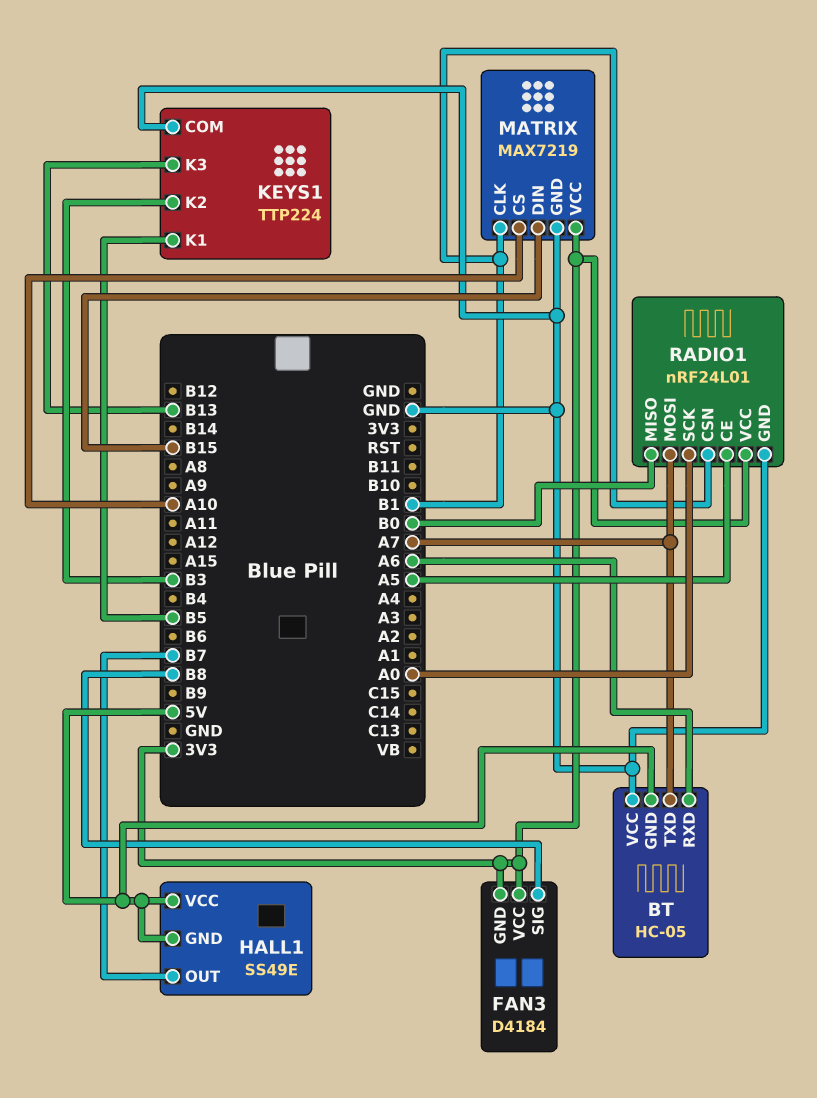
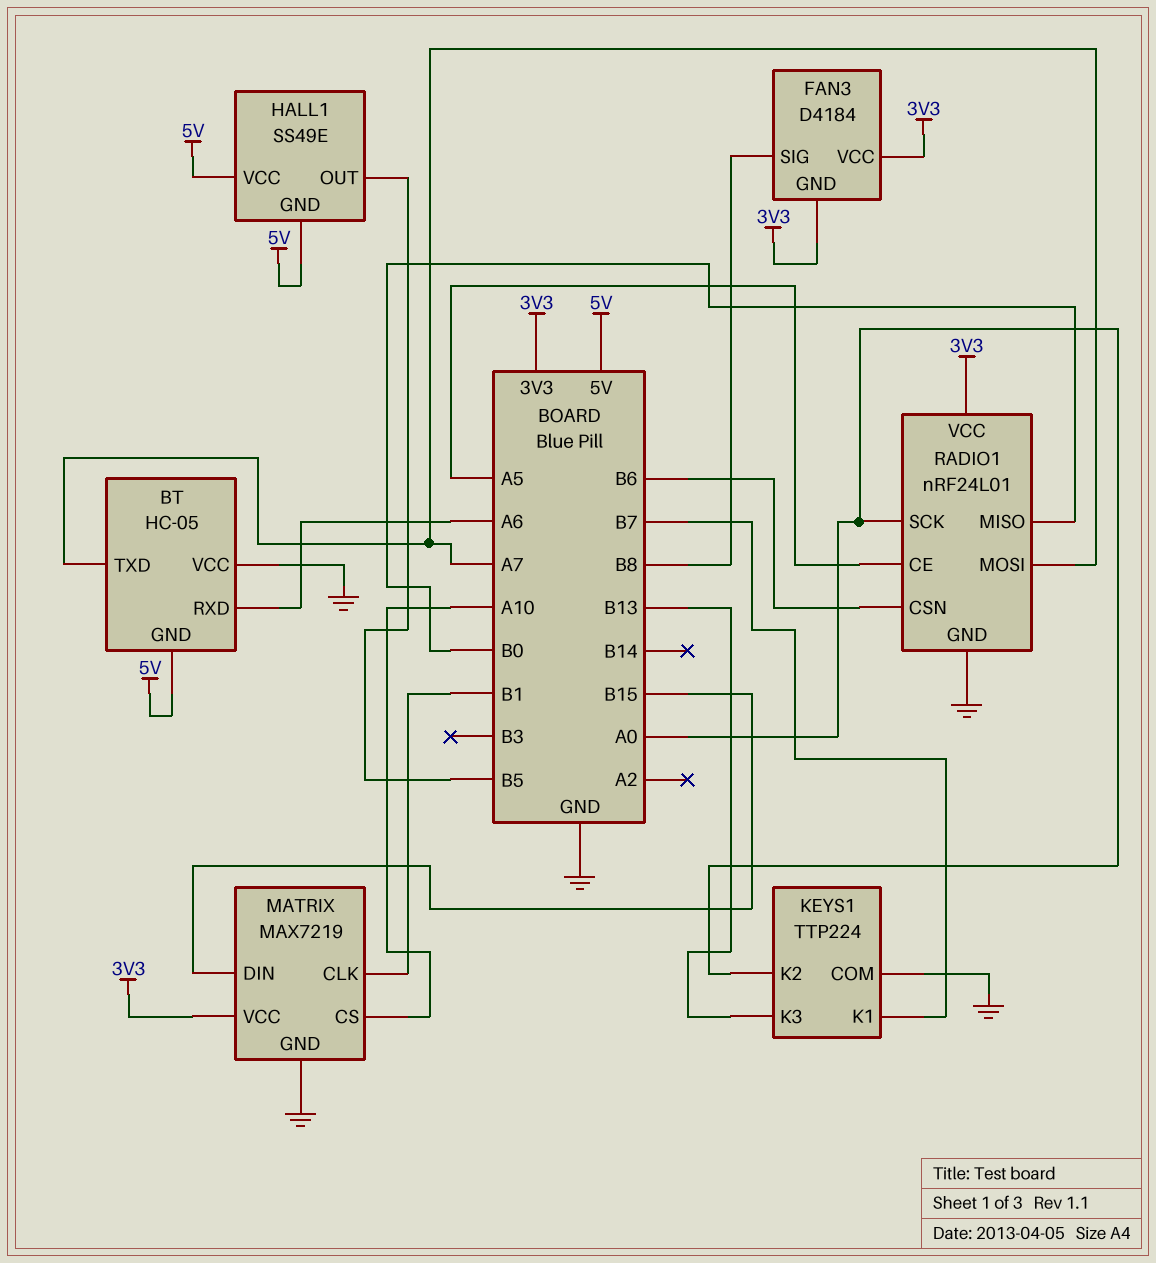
HALL1 pin OUT: B7 -> B5
KEYS1 pin K1: B5 -> B7
KEYS1 pin K2: B3 -> A0
RADIO1 pin CSN: B1 -> B6

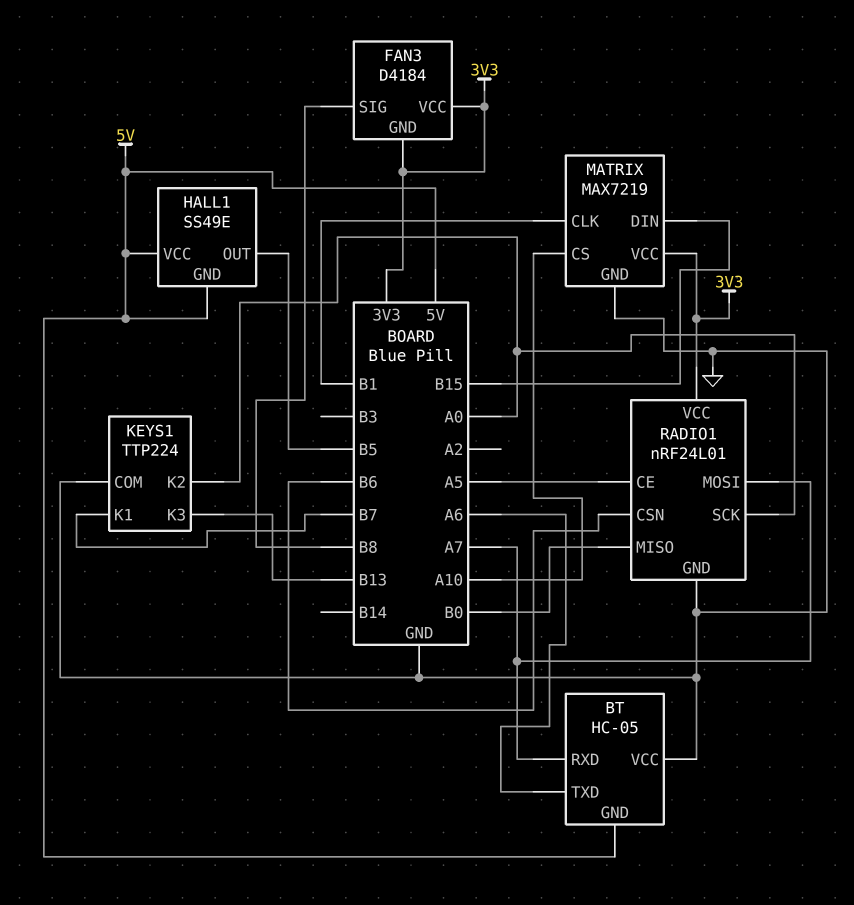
BT pin RXD: A6 -> A7
BT pin TXD: A7 -> A6

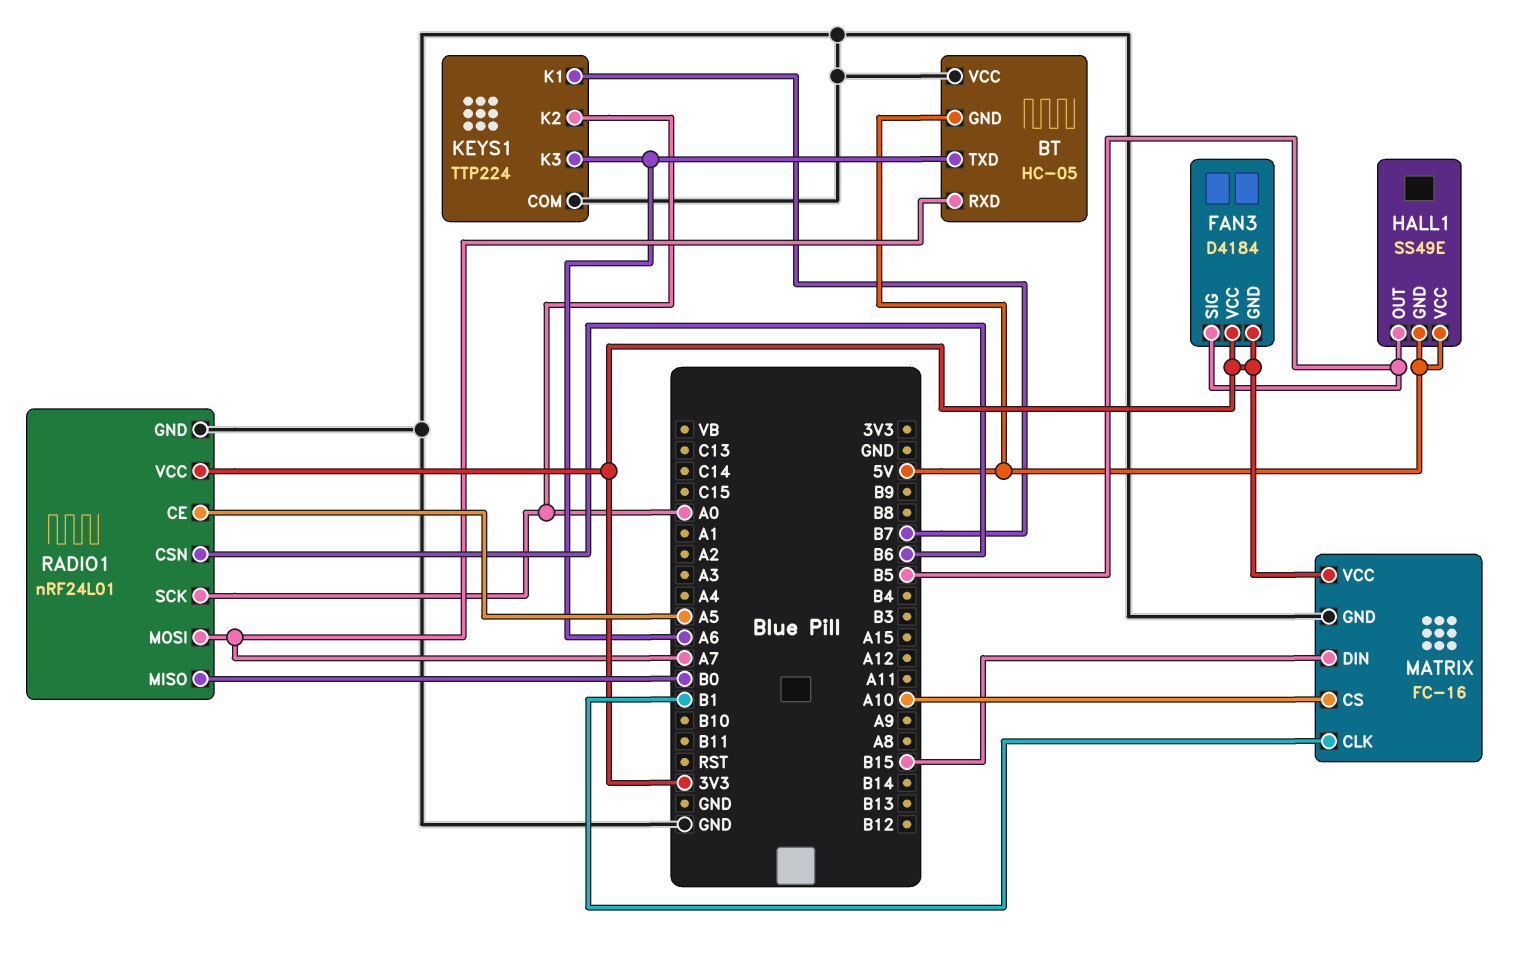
FAN3 pin SIG: B8 -> B5
KEYS1 pin K3: B13 -> A6
MATRIX: MAX7219 -> FC-16

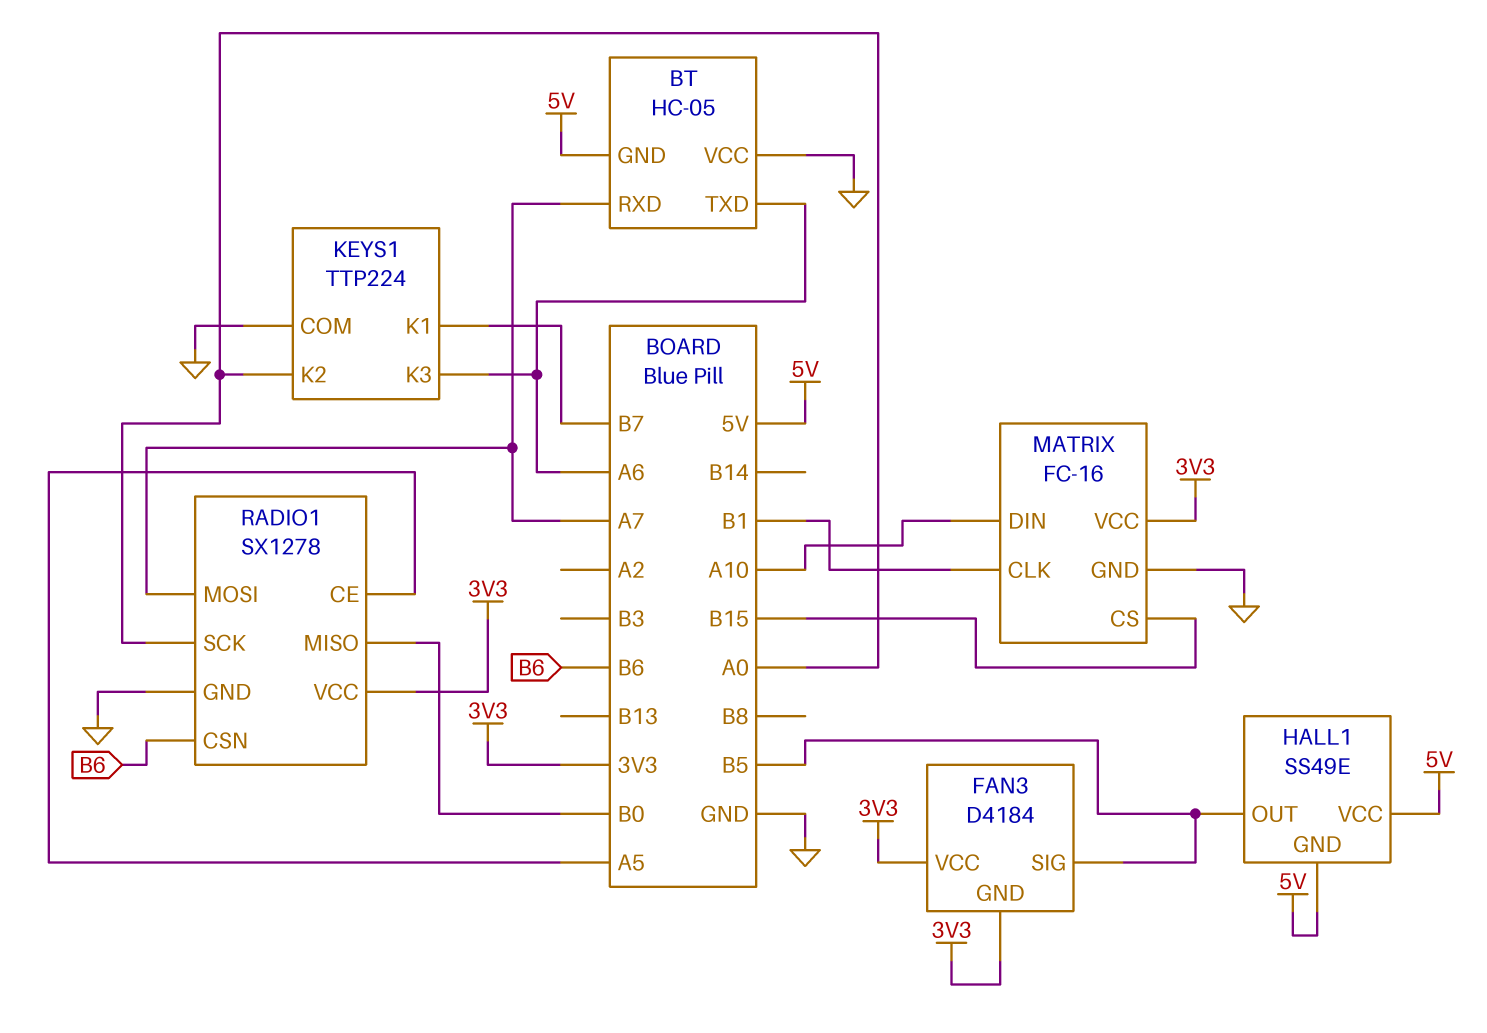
MATRIX pin CS: A10 -> B15
MATRIX pin DIN: B15 -> A10
RADIO1: nRF24L01 -> SX1278

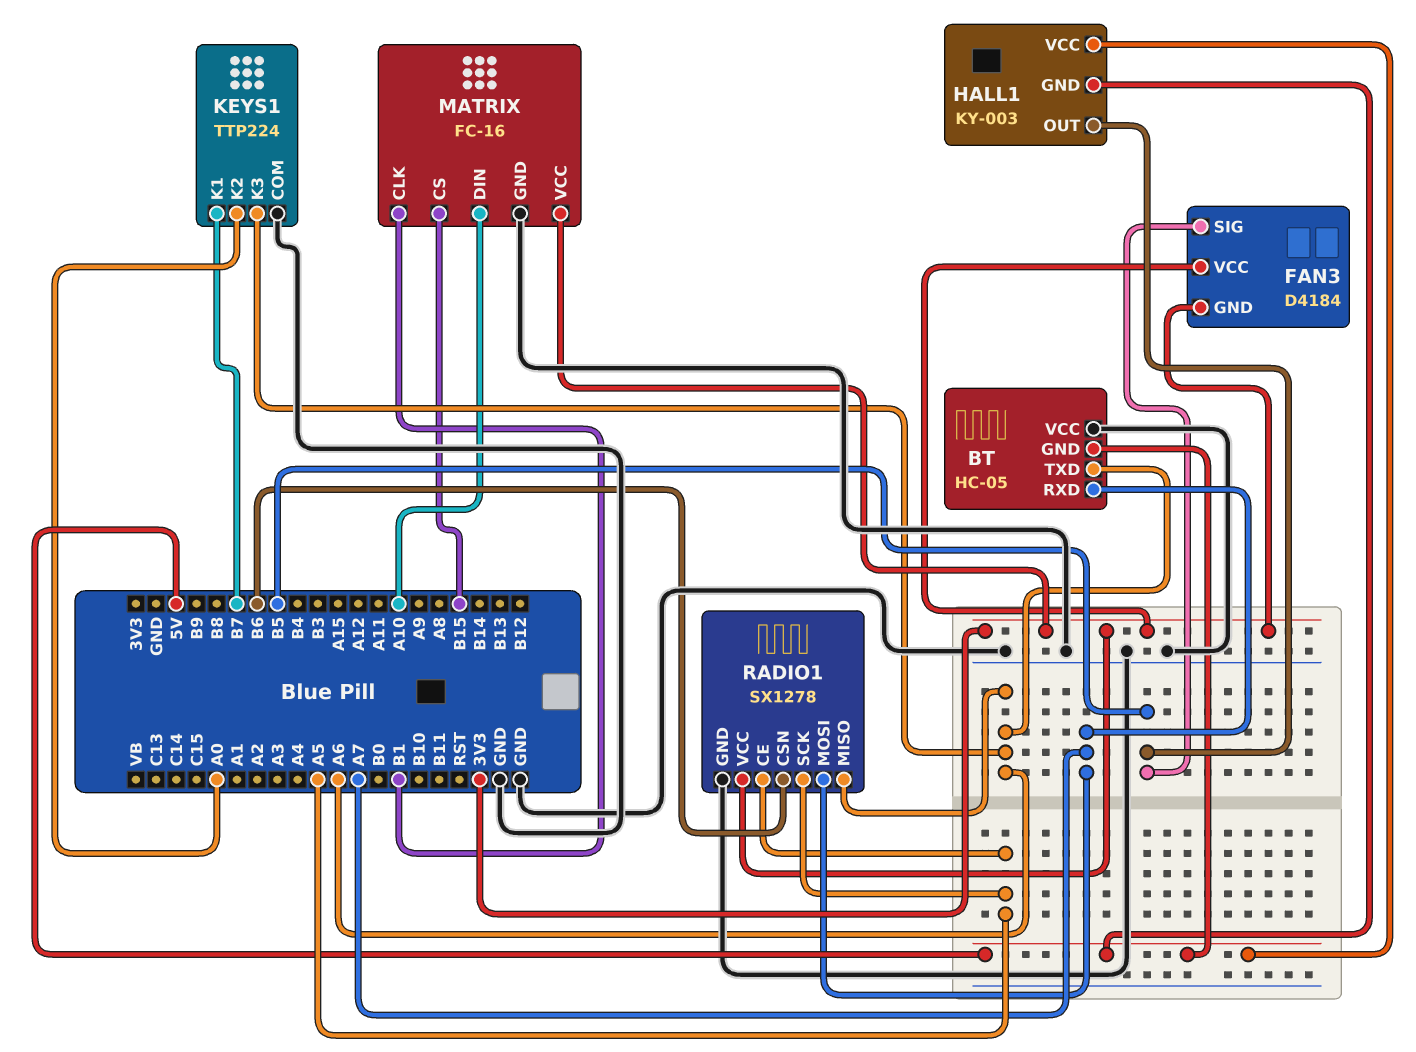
HALL1: SS49E -> KY-003
RADIO1 pin MISO: B0 -> A6
RADIO1 pin SCK: A0 -> A5

